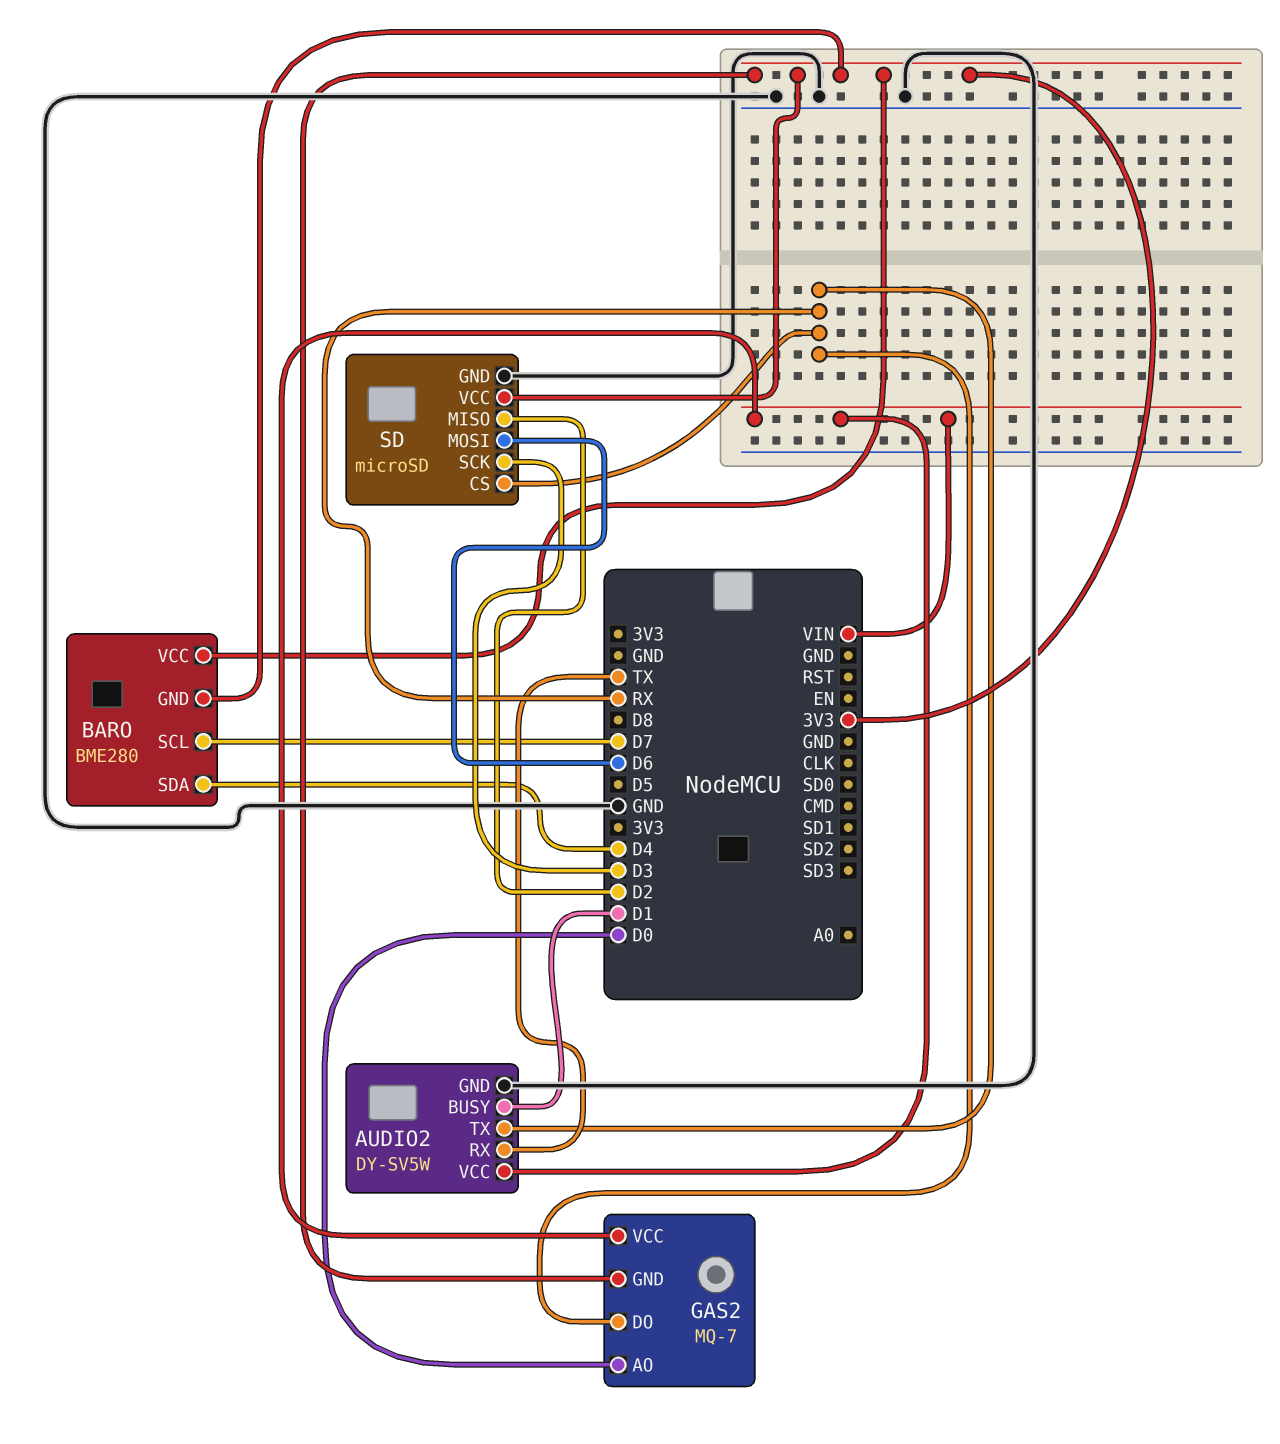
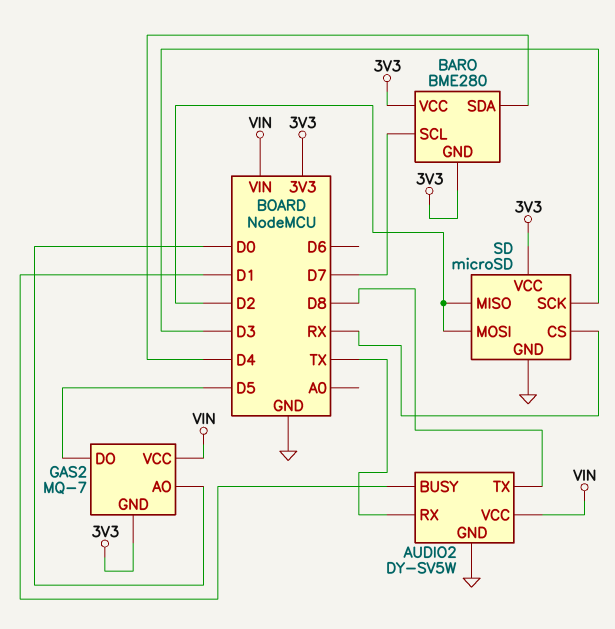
AUDIO2 pin TX: RX -> D8
GAS2 pin DO: RX -> D5
SD pin MOSI: D6 -> D2

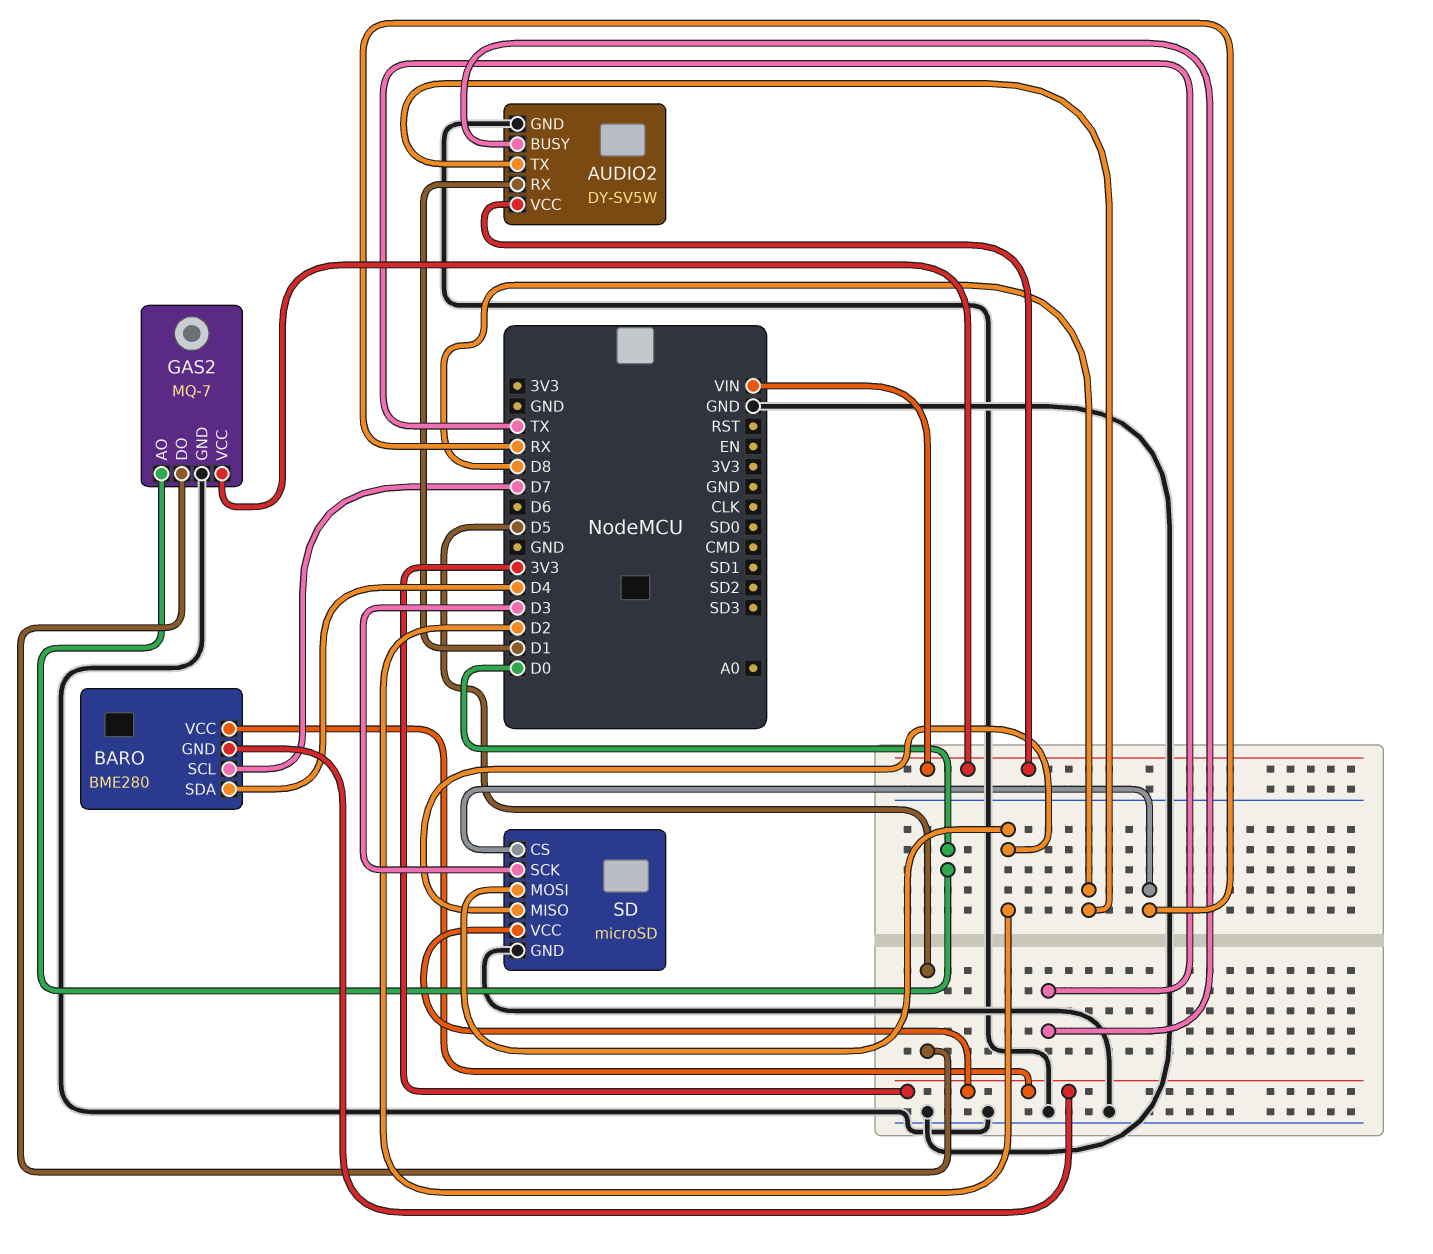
AUDIO2 pin BUSY: D1 -> TX
AUDIO2 pin RX: TX -> D1
GAS2 pin GND: 3V3 -> GND

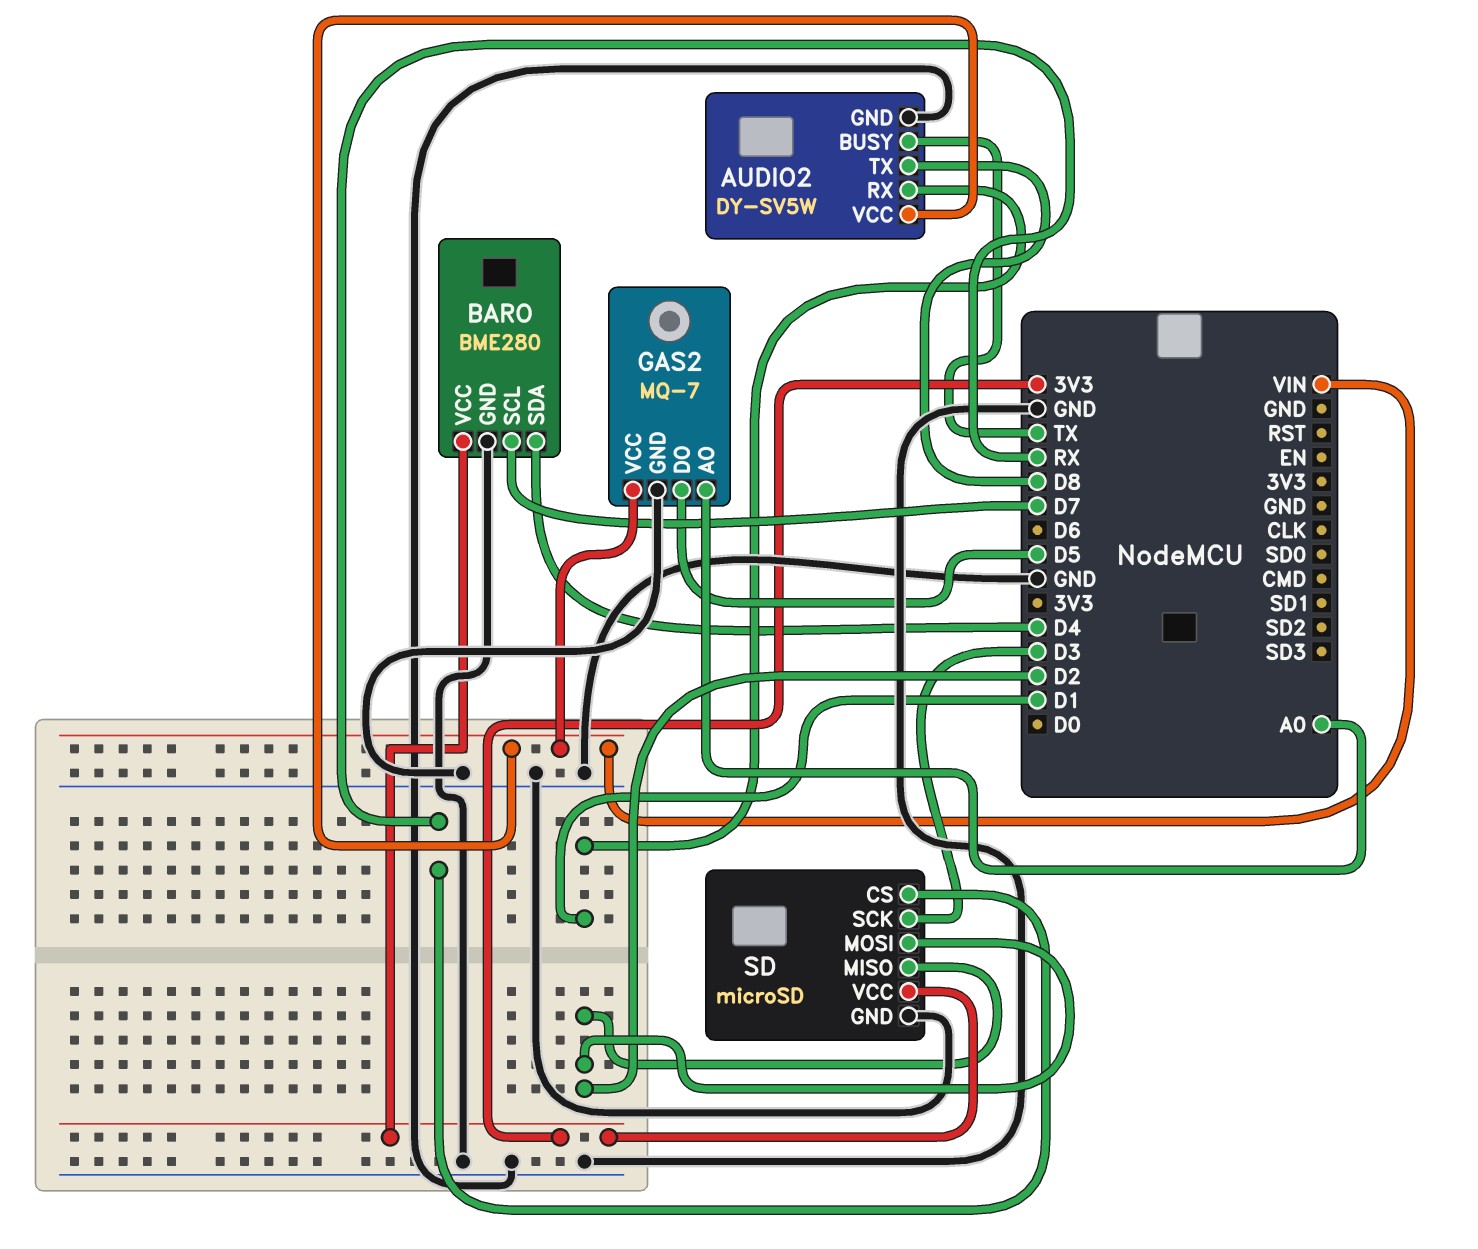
BARO pin GND: 3V3 -> GND
GAS2 pin AO: D0 -> A0

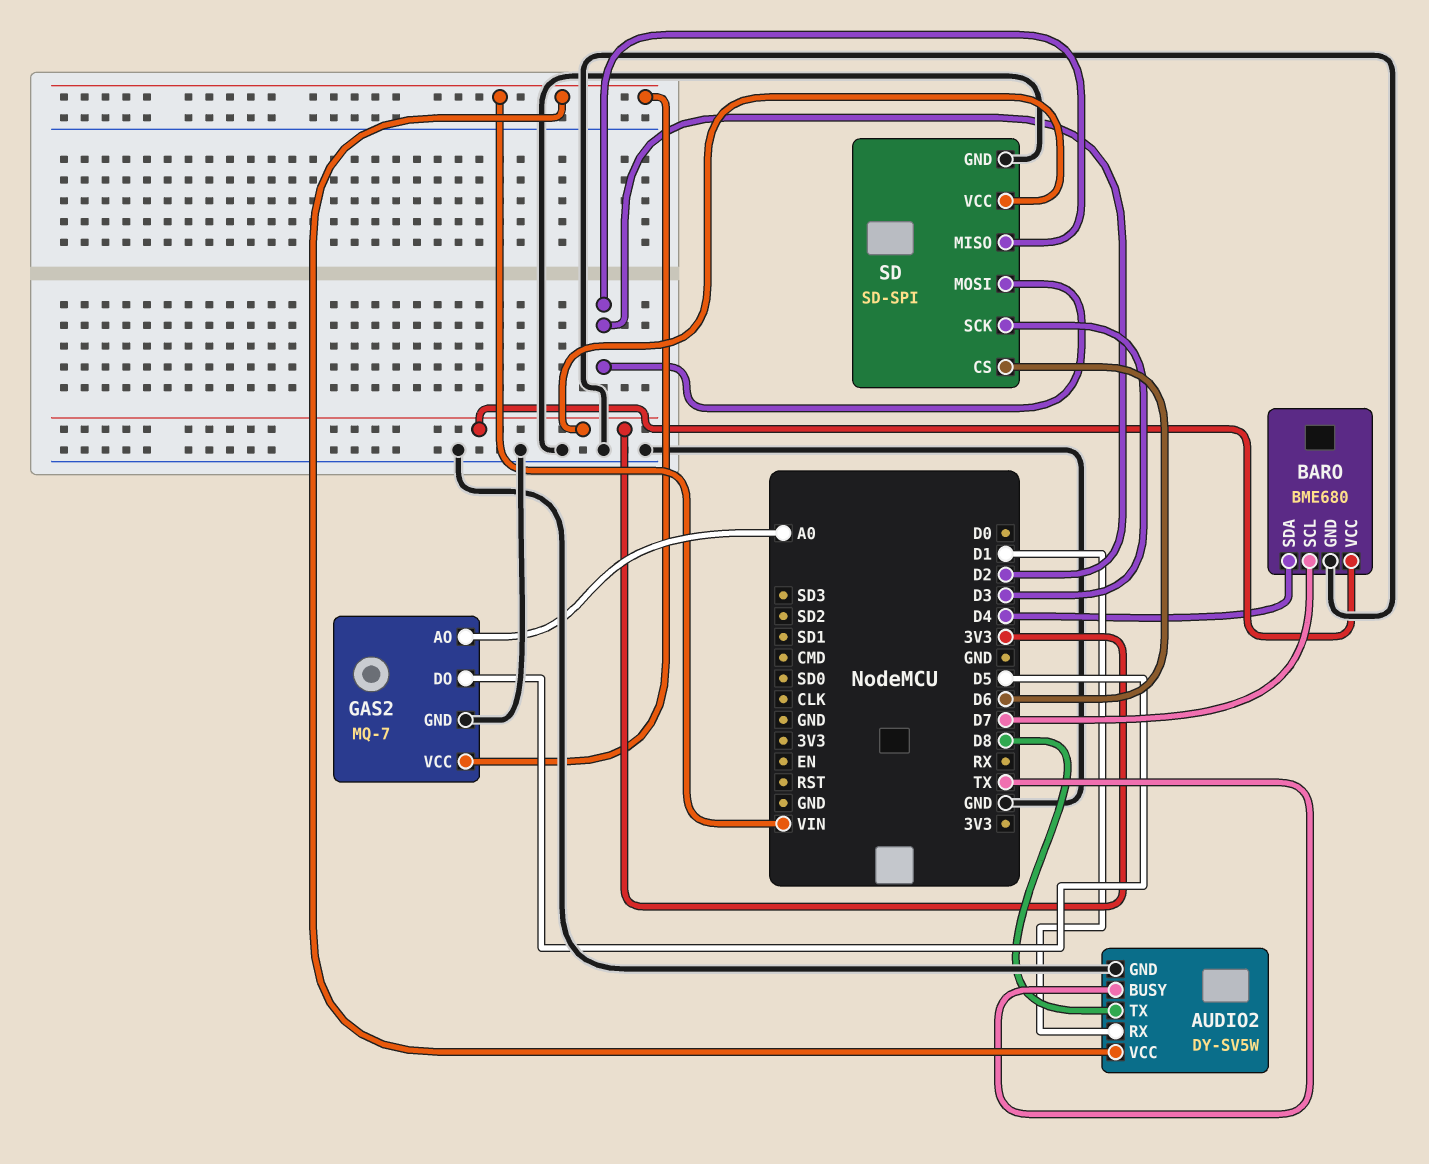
BARO: BME280 -> BME680
SD: microSD -> SD-SPI
SD pin CS: RX -> D6

